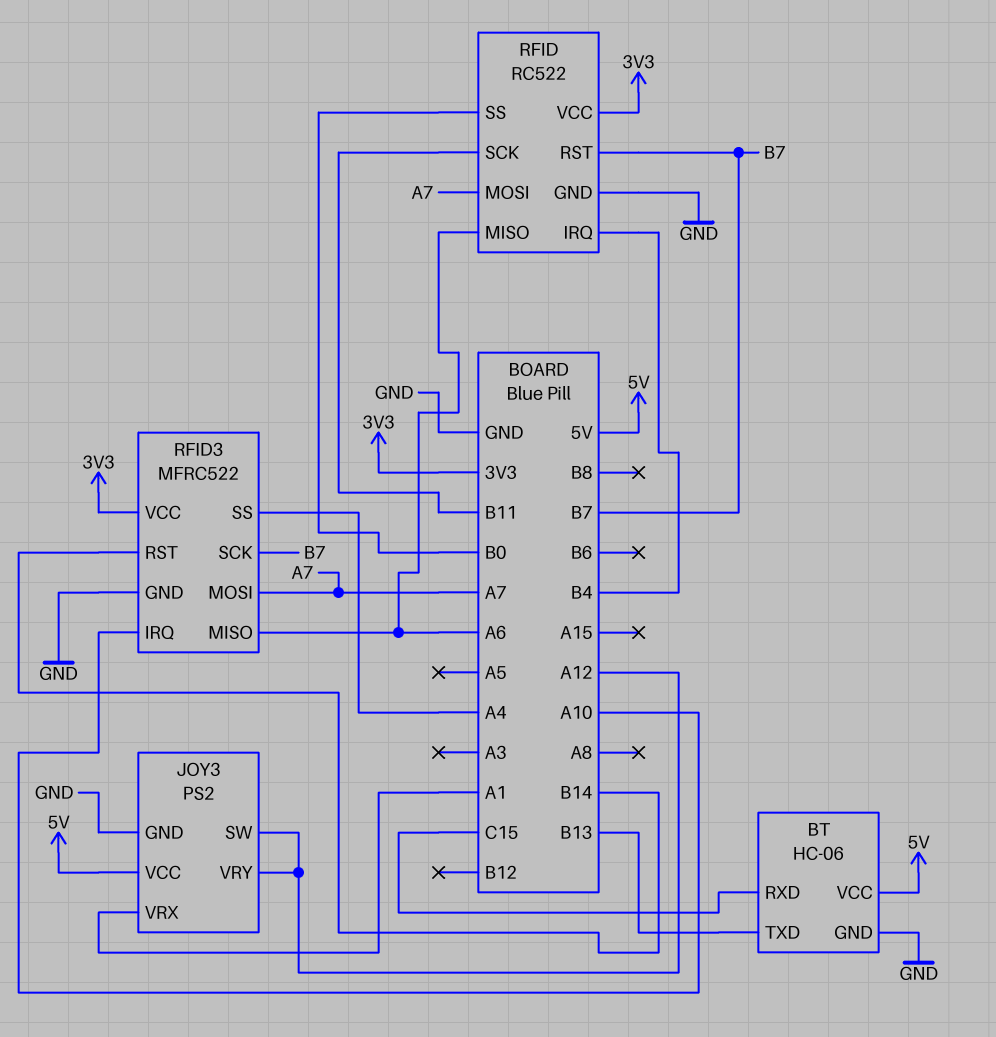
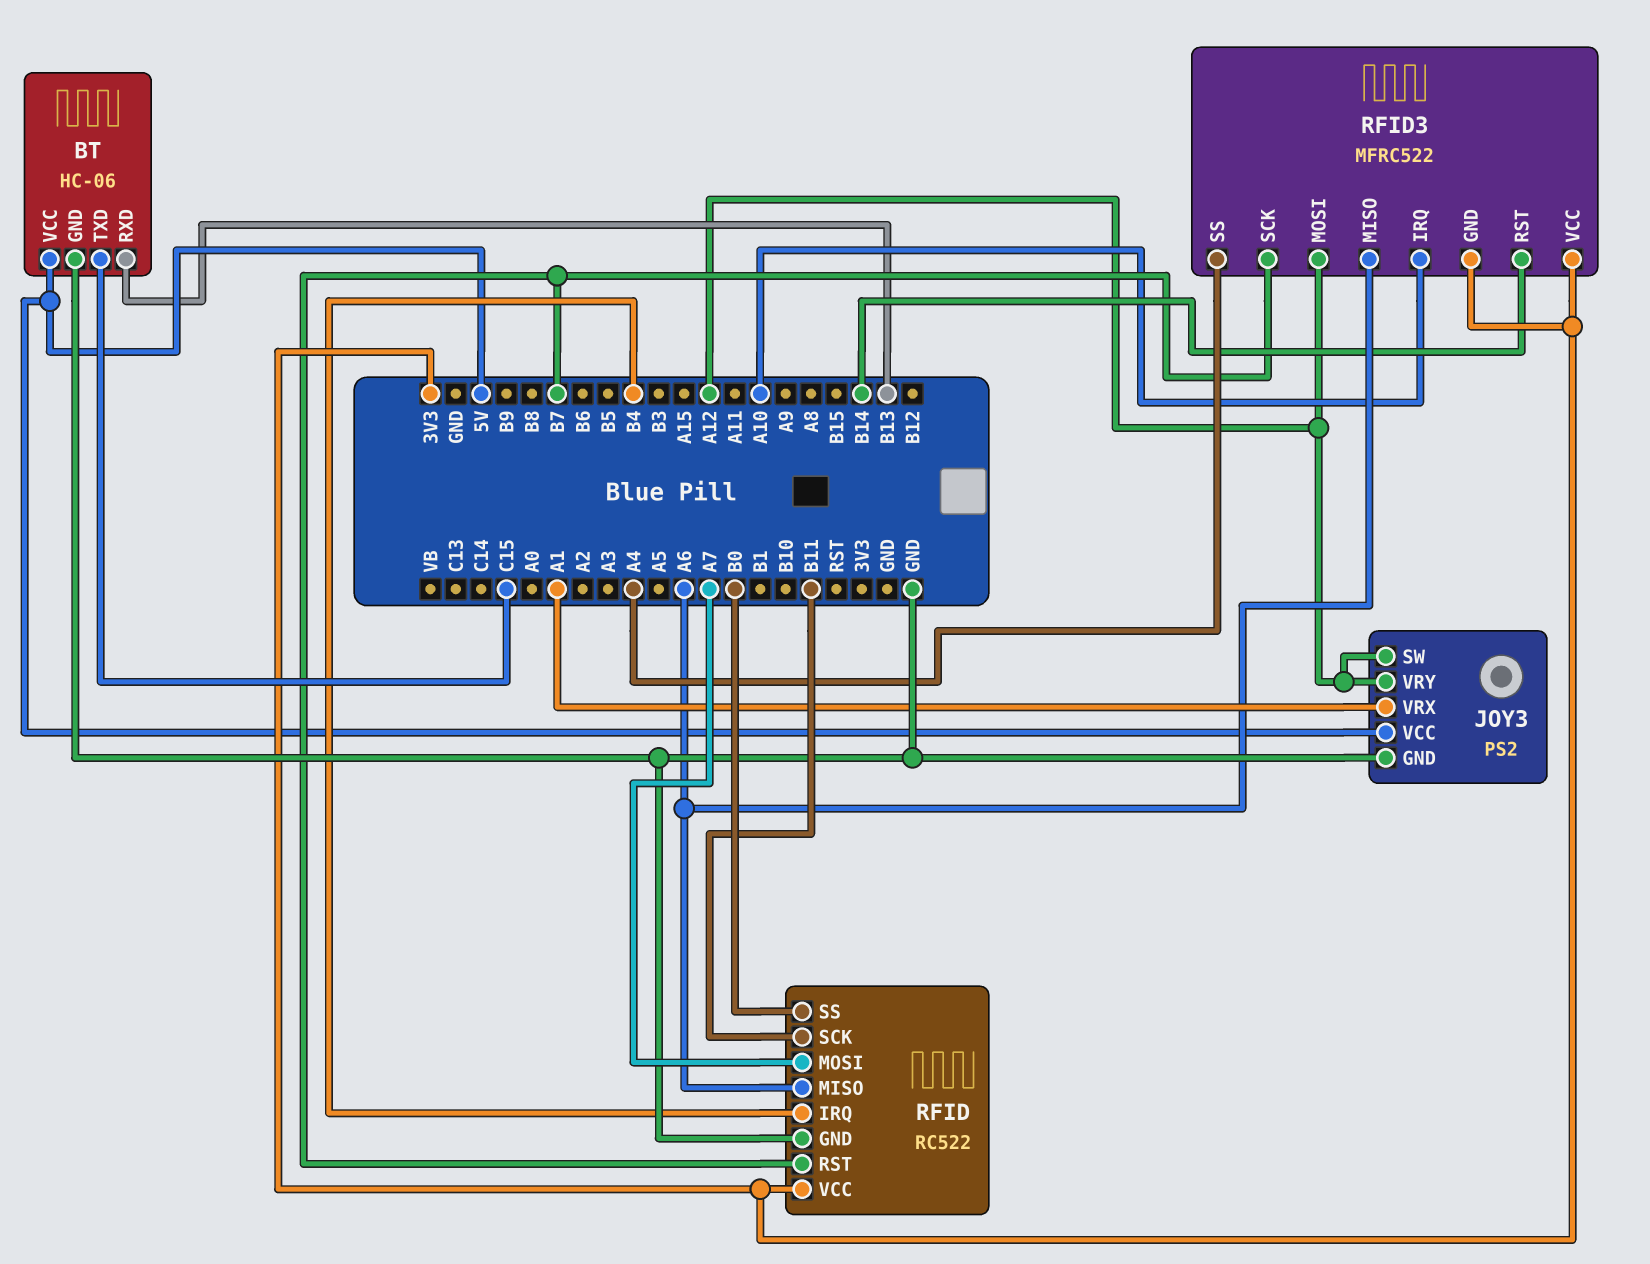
BT pin RXD: C15 -> B13
BT pin TXD: B13 -> C15
RFID3 pin GND: GND -> 3V3
RFID3 pin MOSI: A7 -> A12

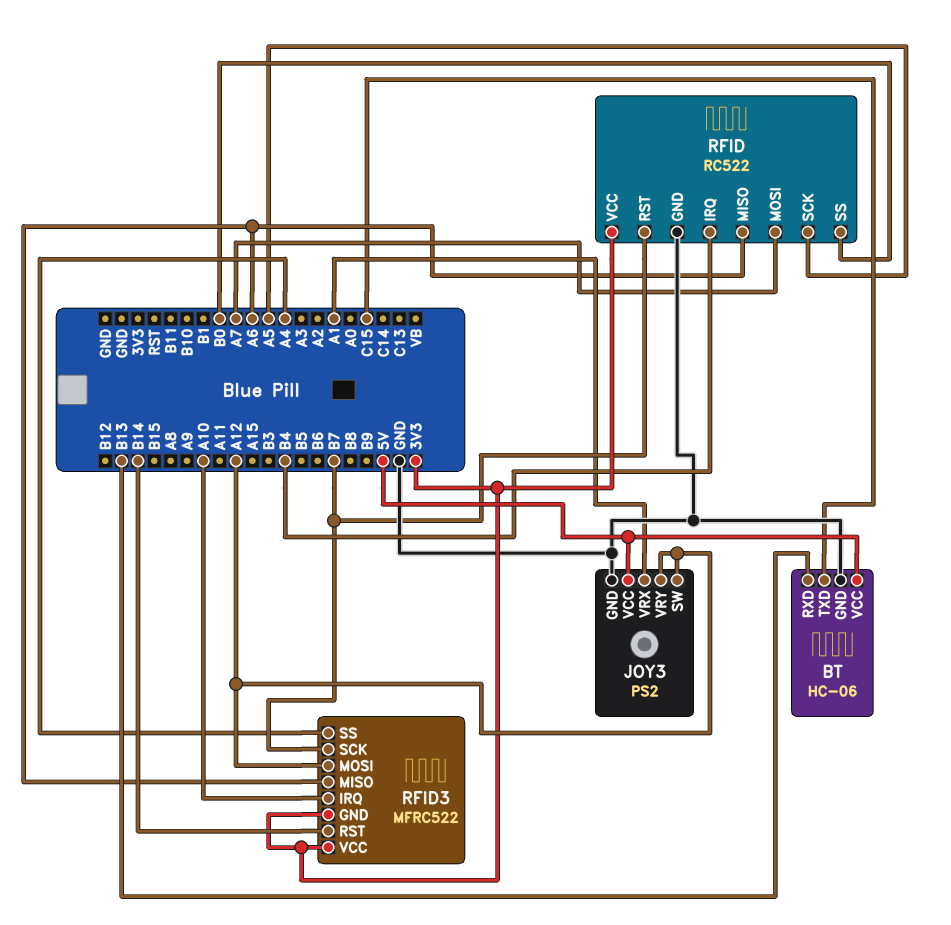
RFID pin SCK: B11 -> A5

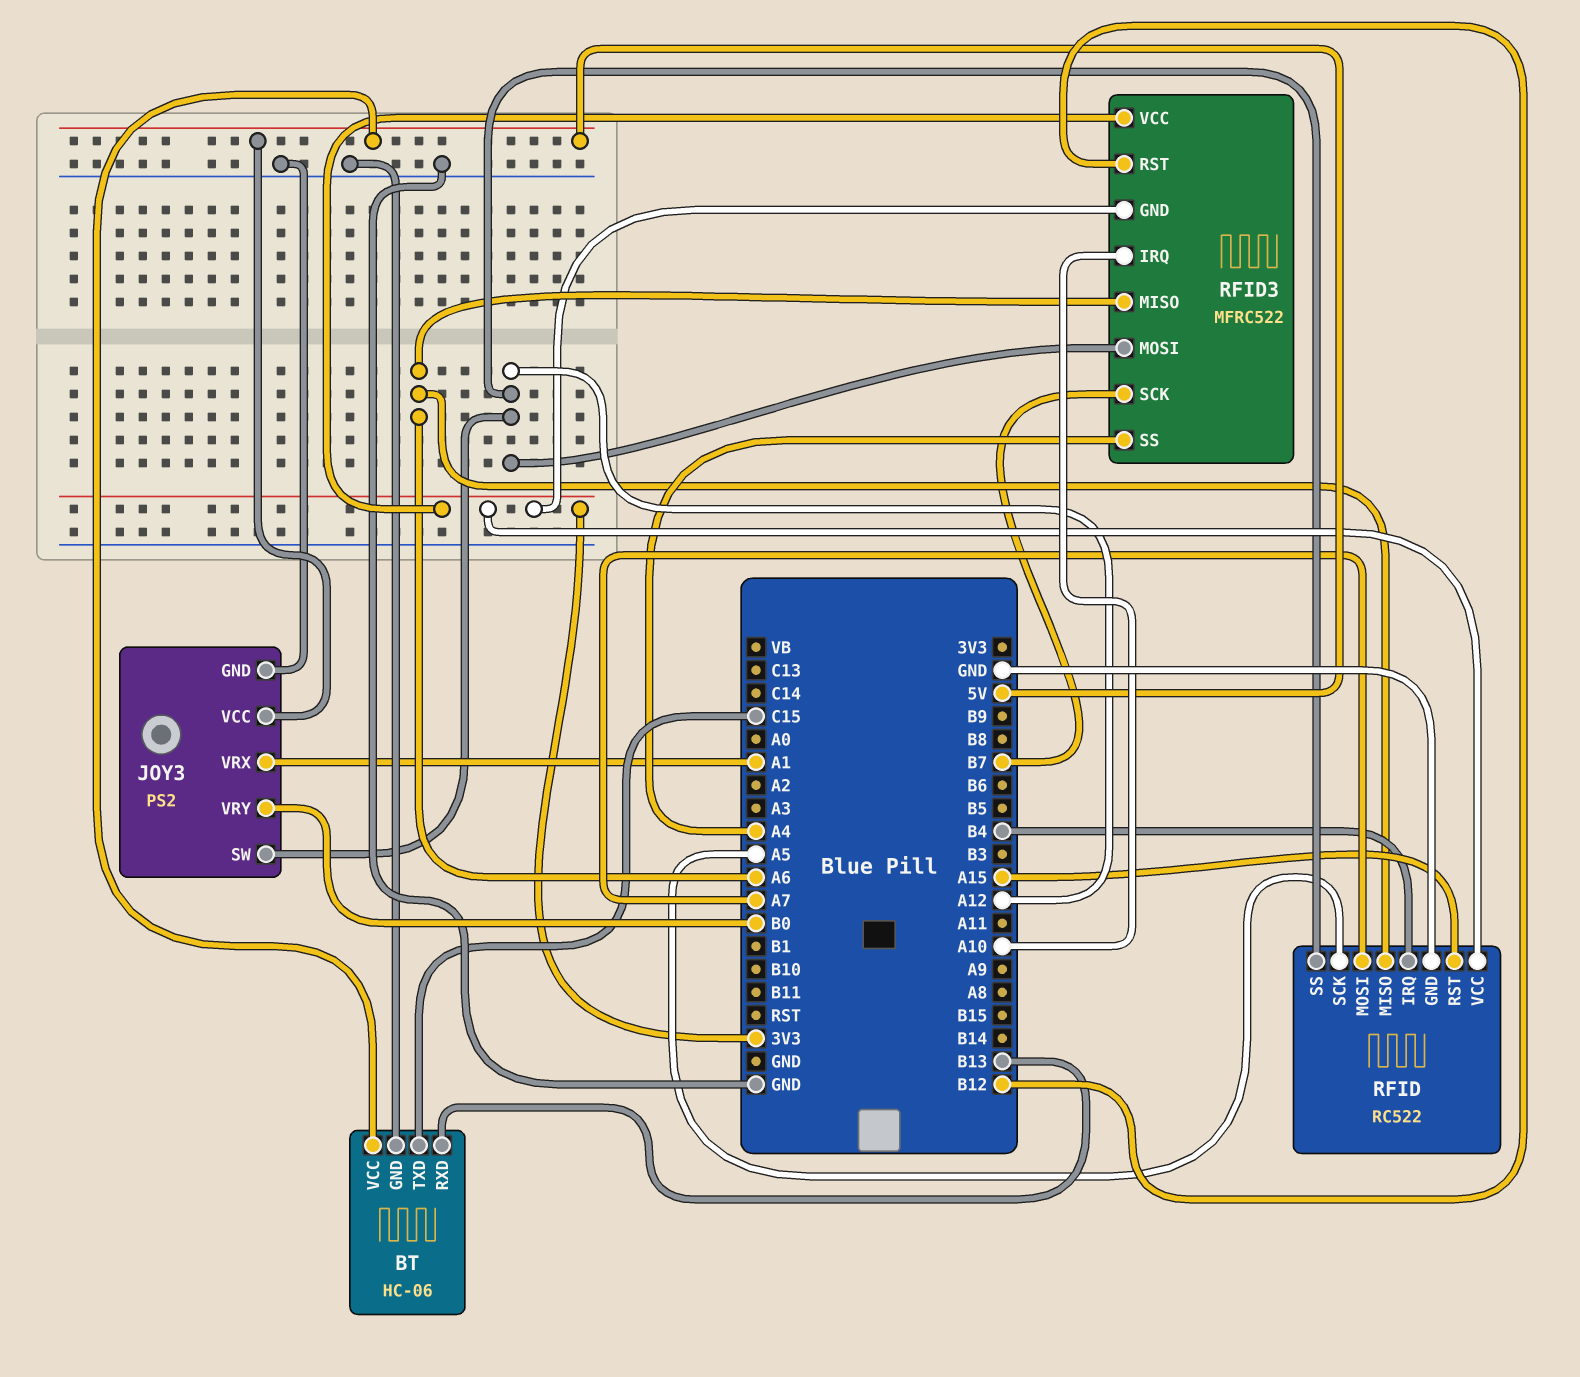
JOY3 pin VRY: A12 -> B0
RFID pin RST: B7 -> A15
RFID pin SS: B0 -> A12
RFID3 pin RST: B14 -> B12

